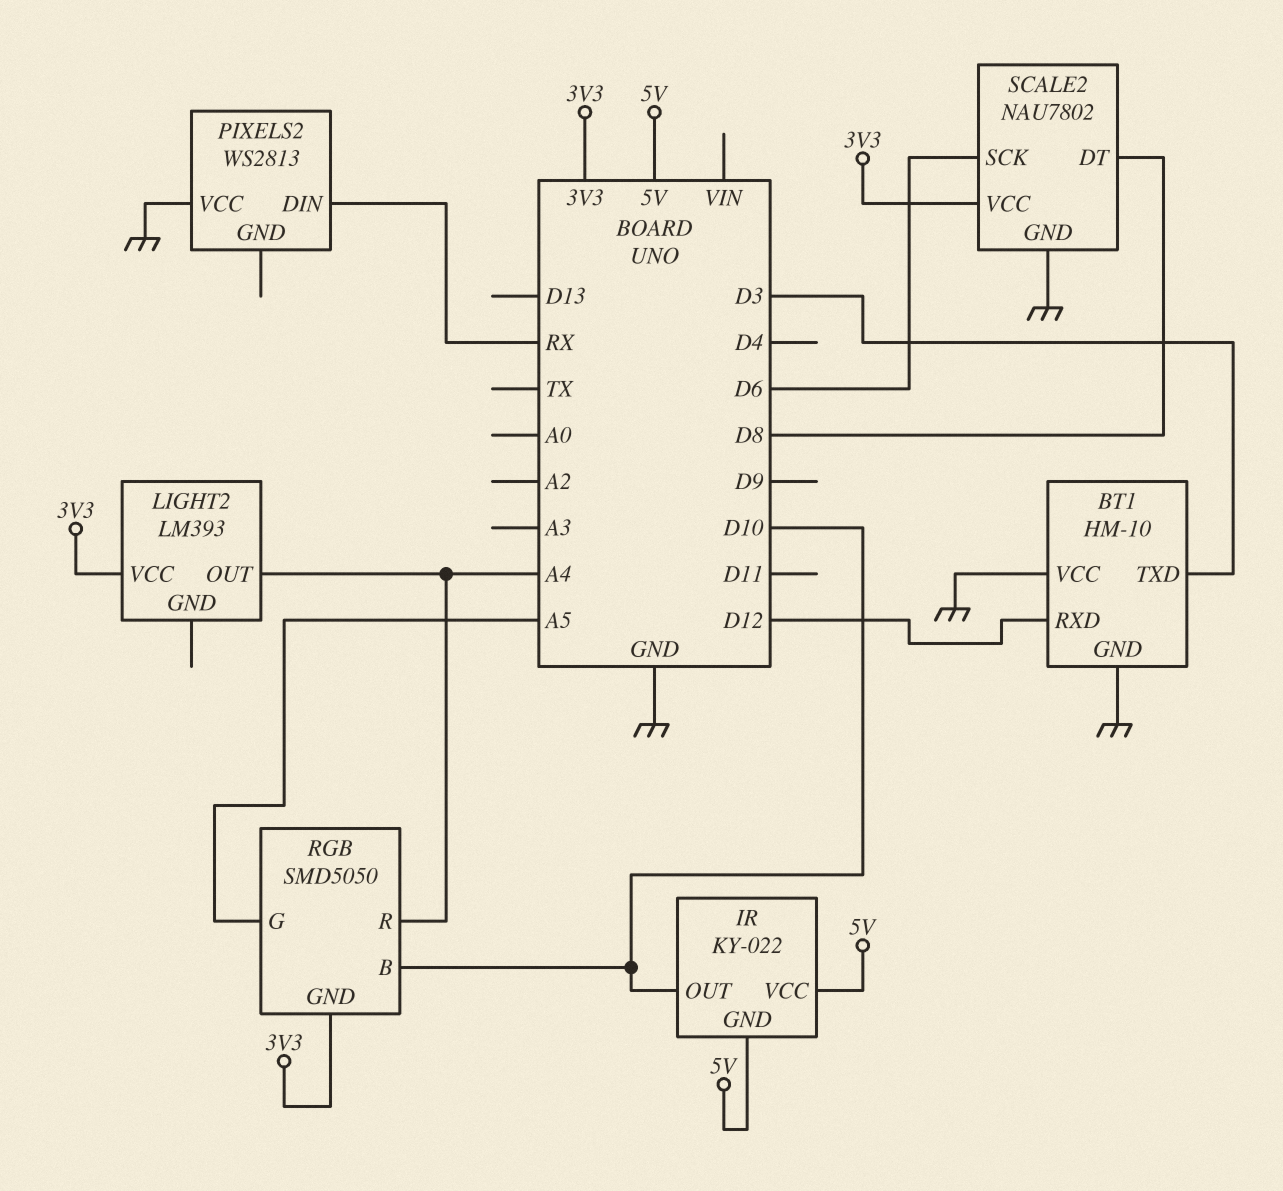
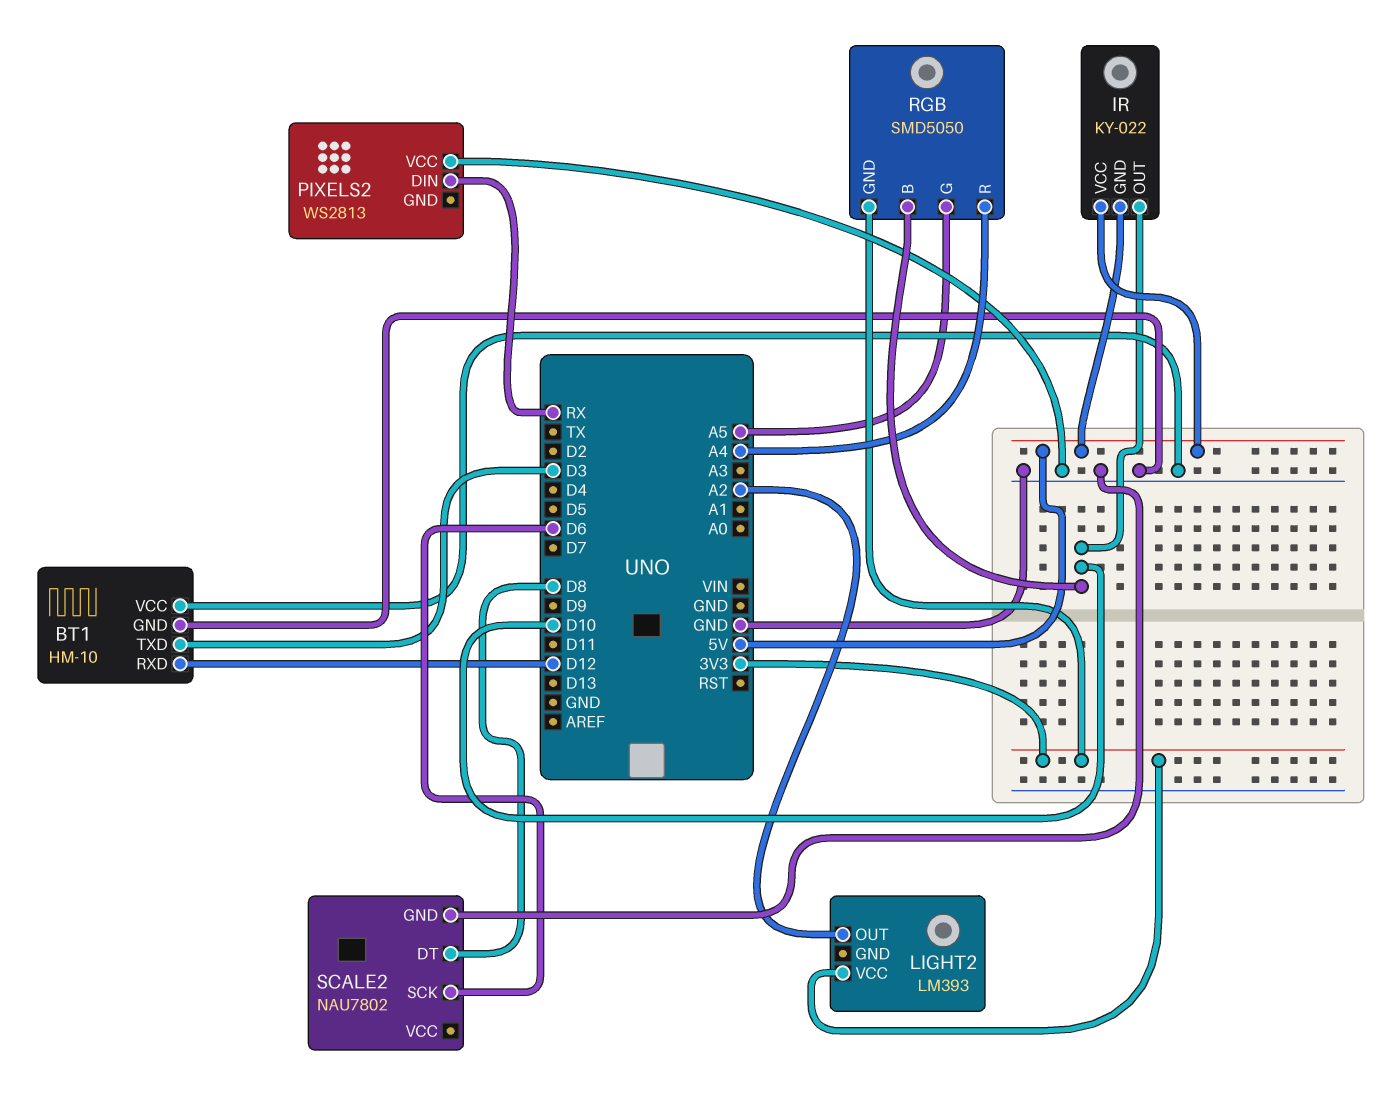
LIGHT2 pin OUT: A4 -> A2
SCALE2 pin VCC: 3V3 -> none

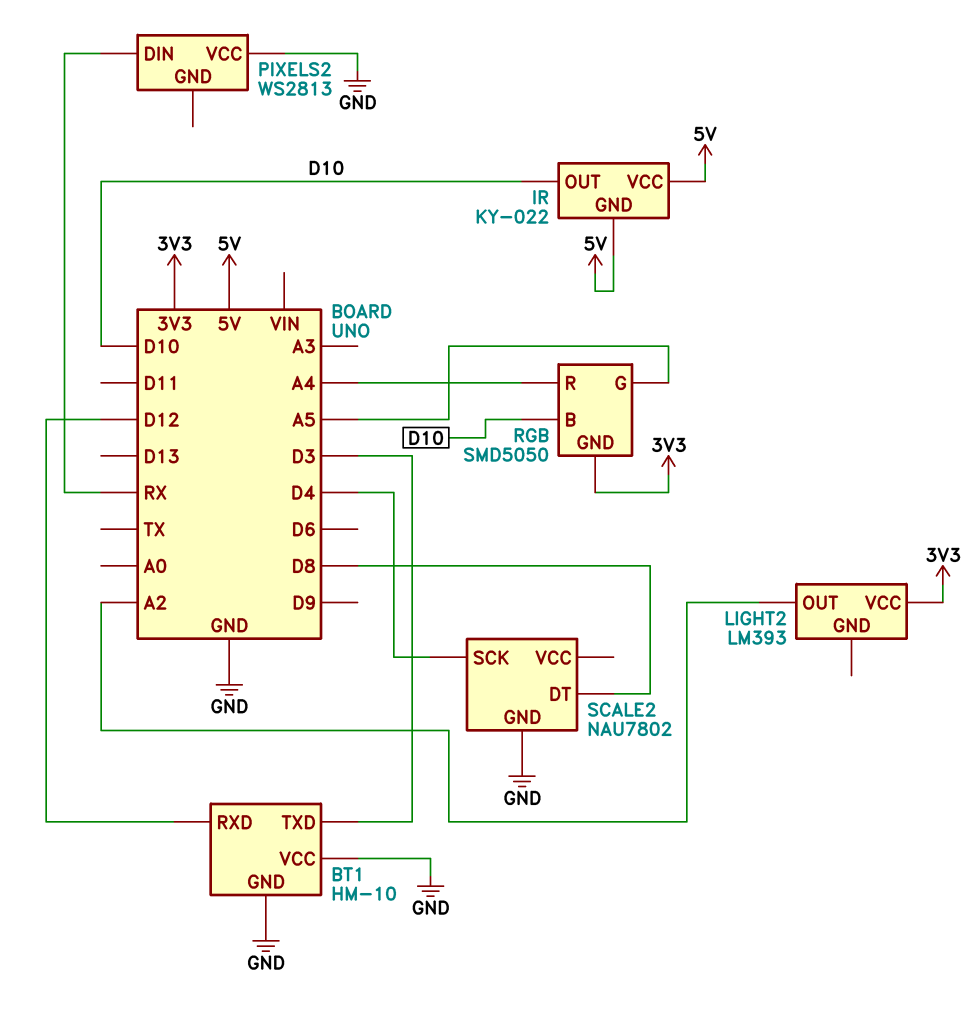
SCALE2 pin SCK: D6 -> D4

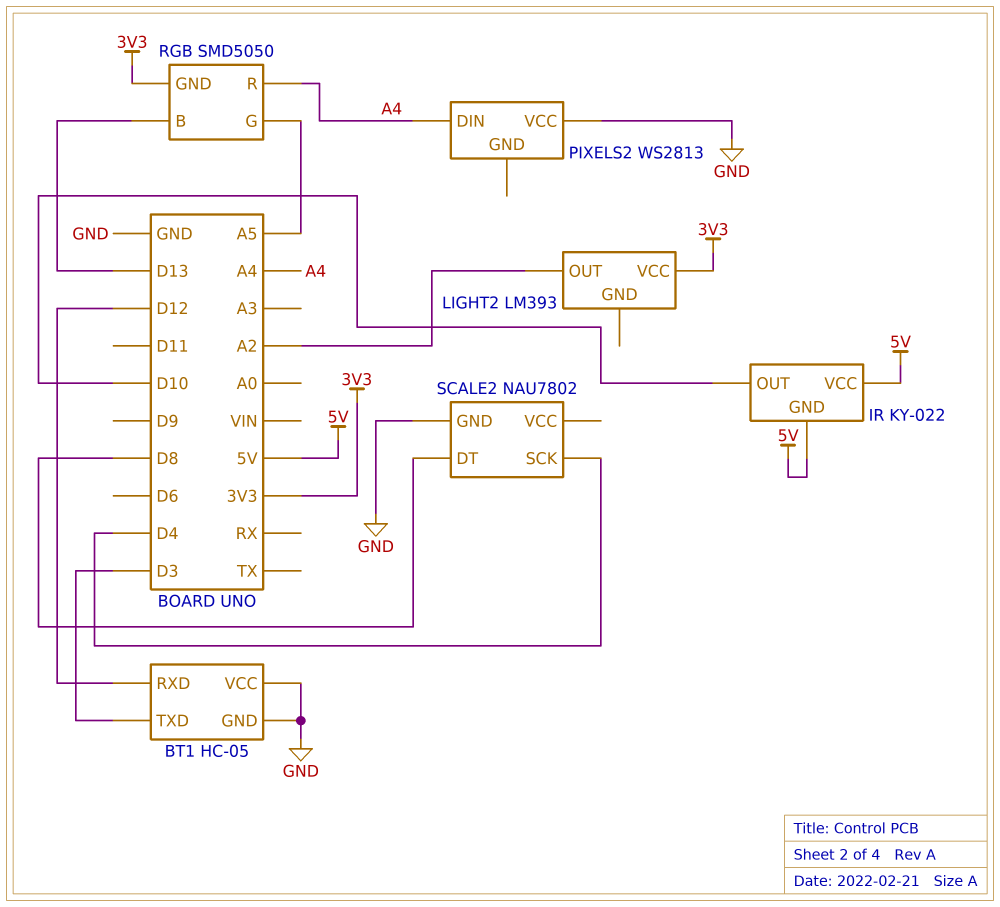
BT1: HM-10 -> HC-05
PIXELS2 pin DIN: RX -> A4
RGB pin B: D10 -> D13

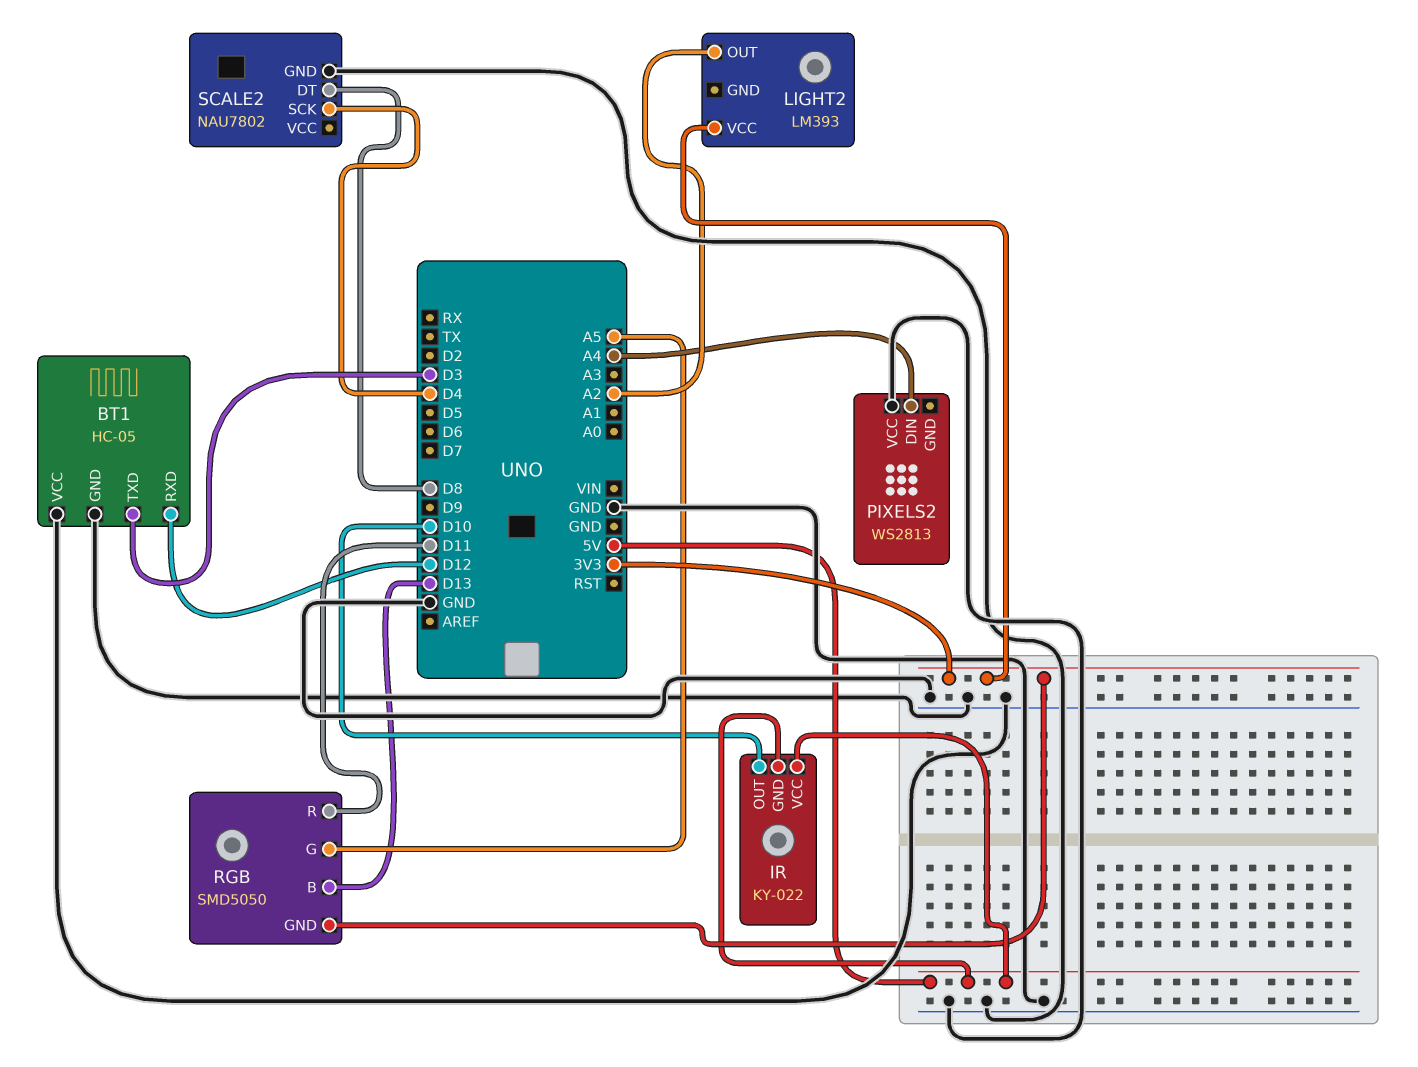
RGB pin R: A4 -> D11

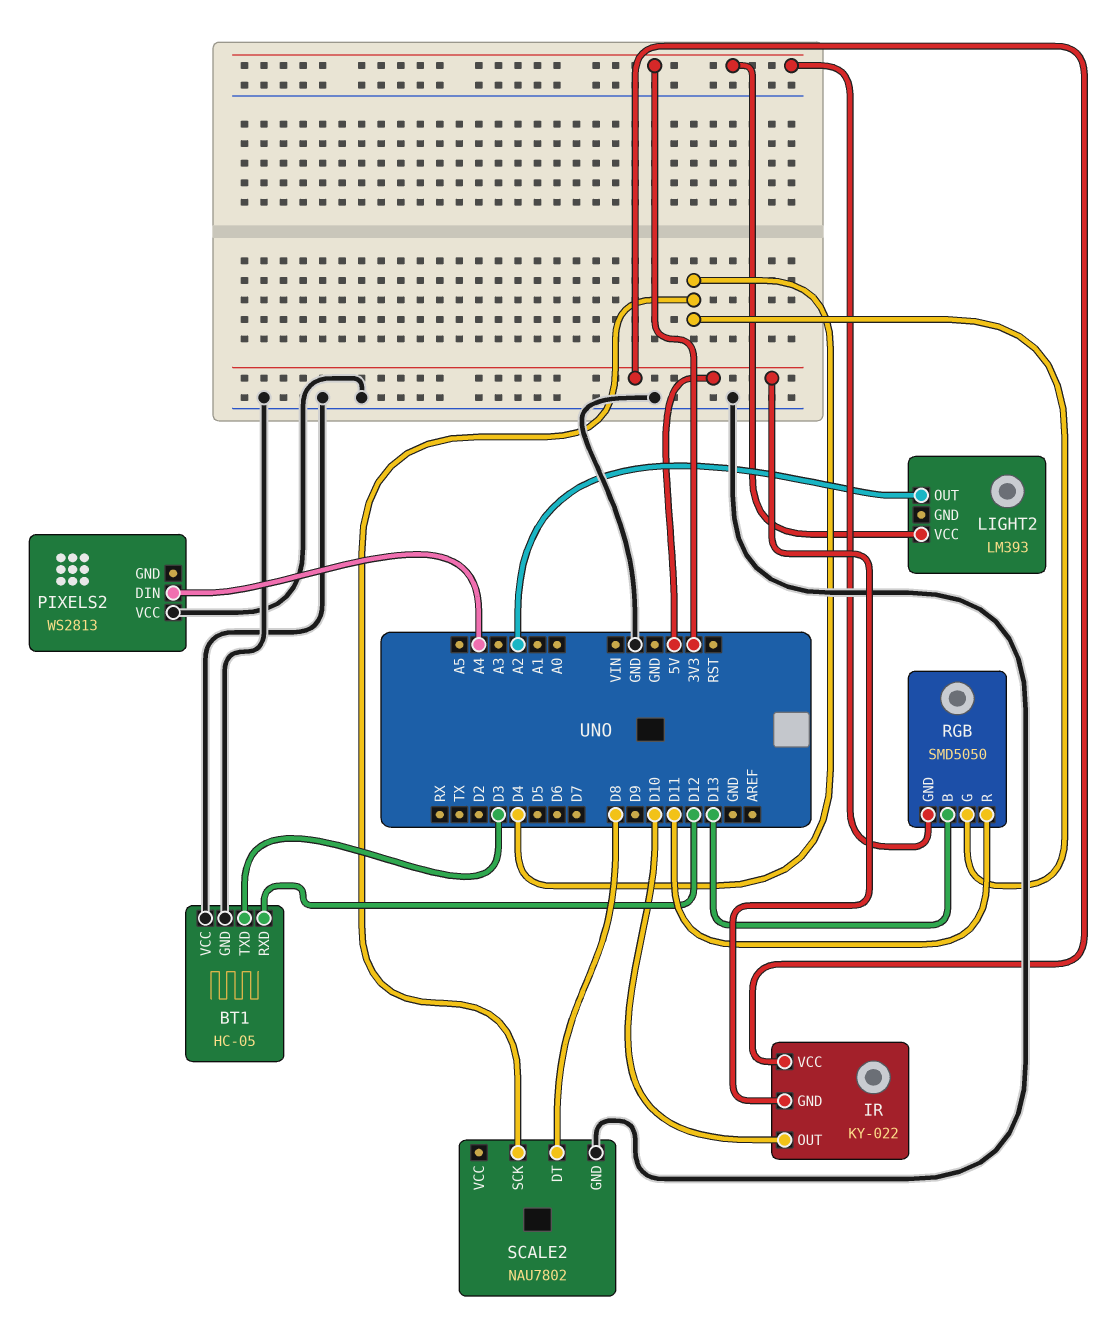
RGB pin G: A5 -> D4

